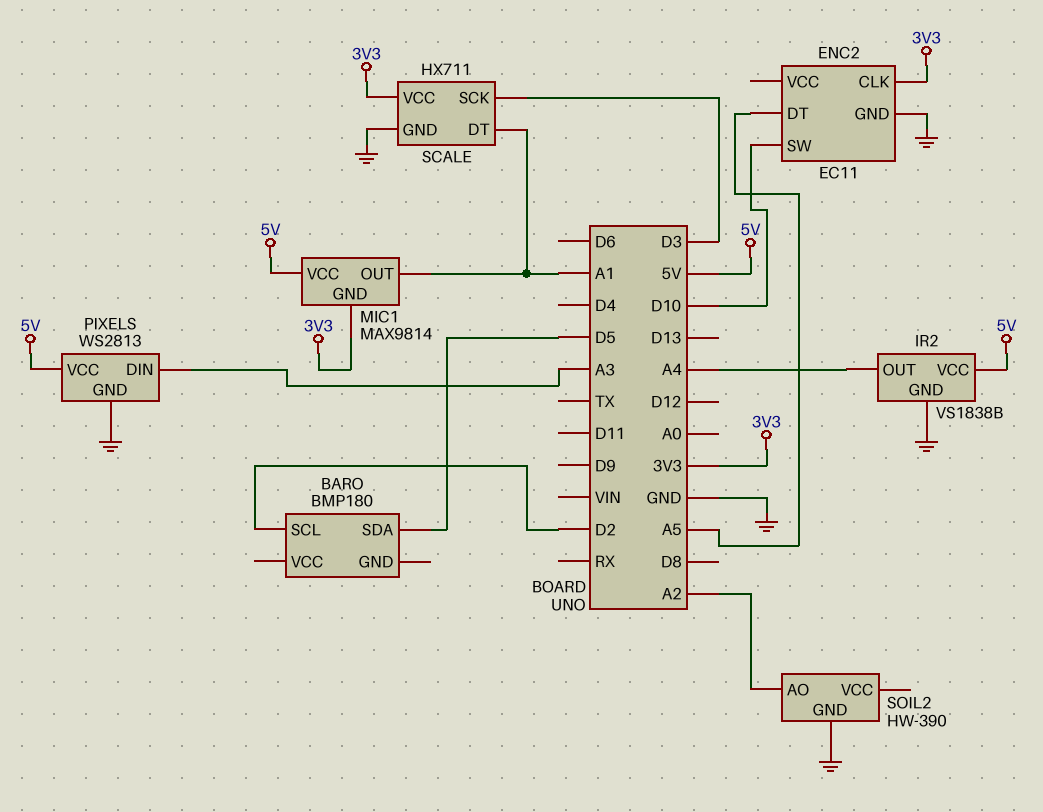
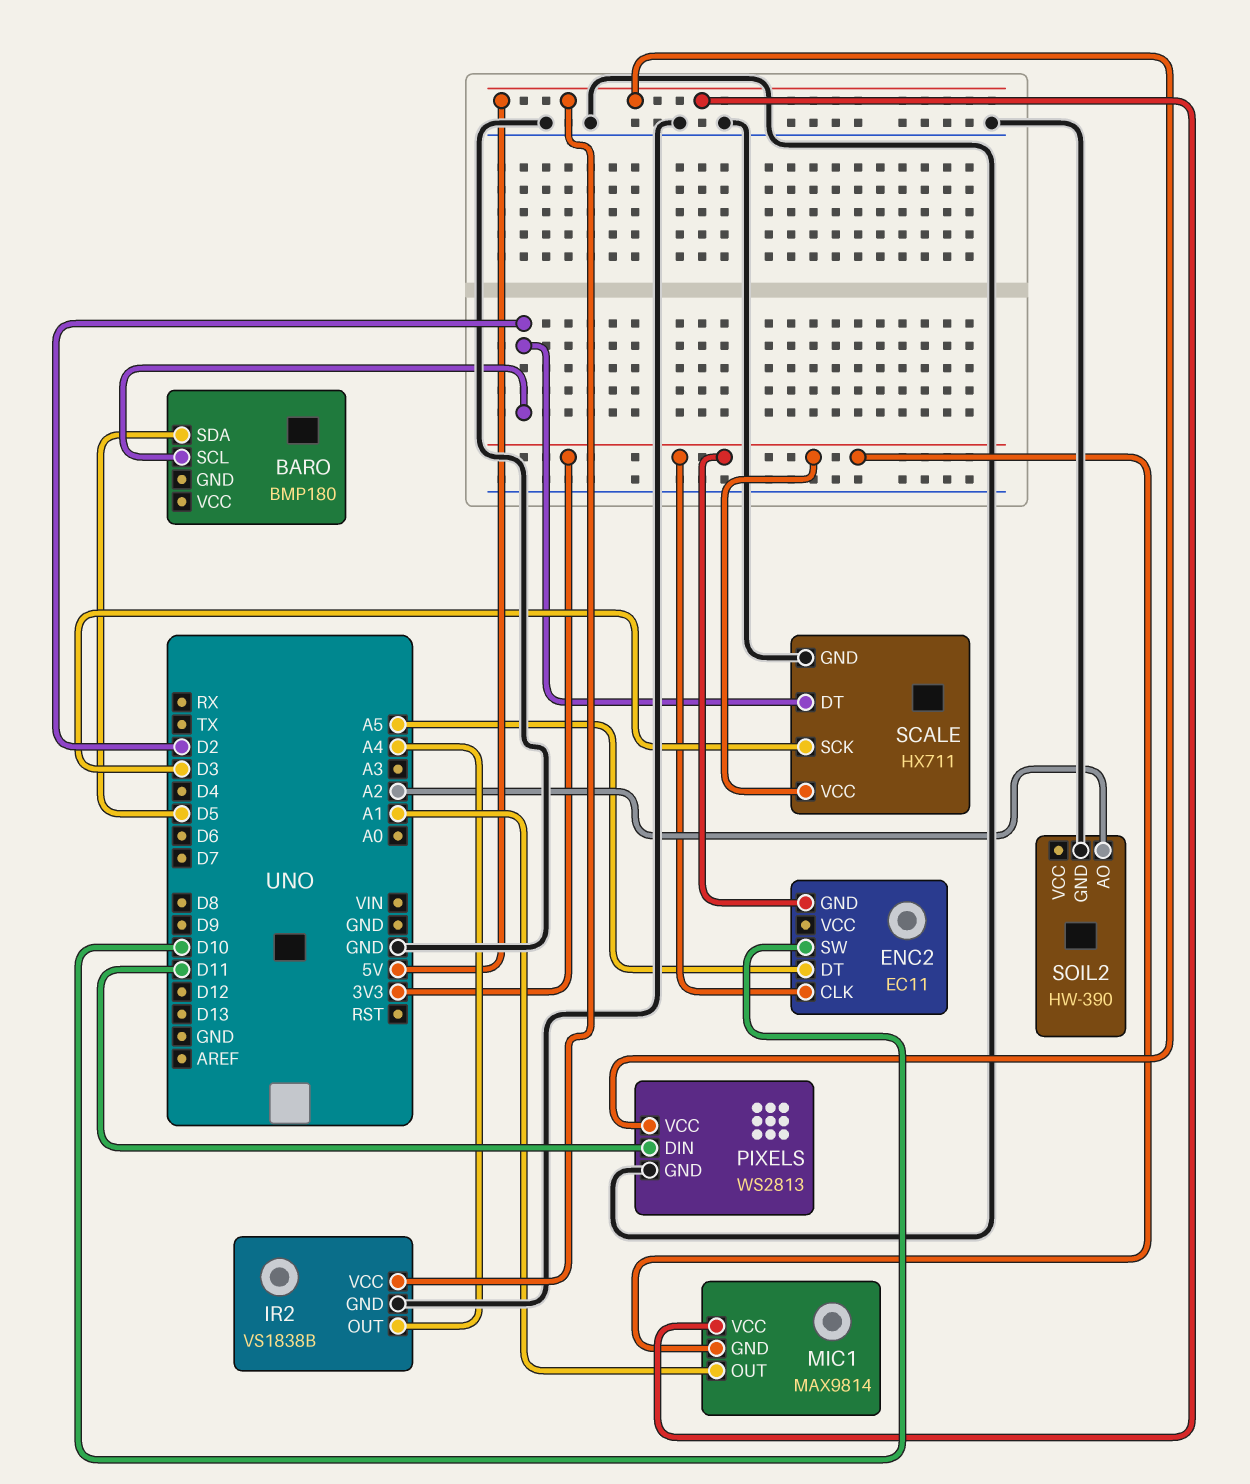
ENC2 pin GND: GND -> 3V3
PIXELS pin DIN: A3 -> D11
SCALE pin DT: A1 -> D2

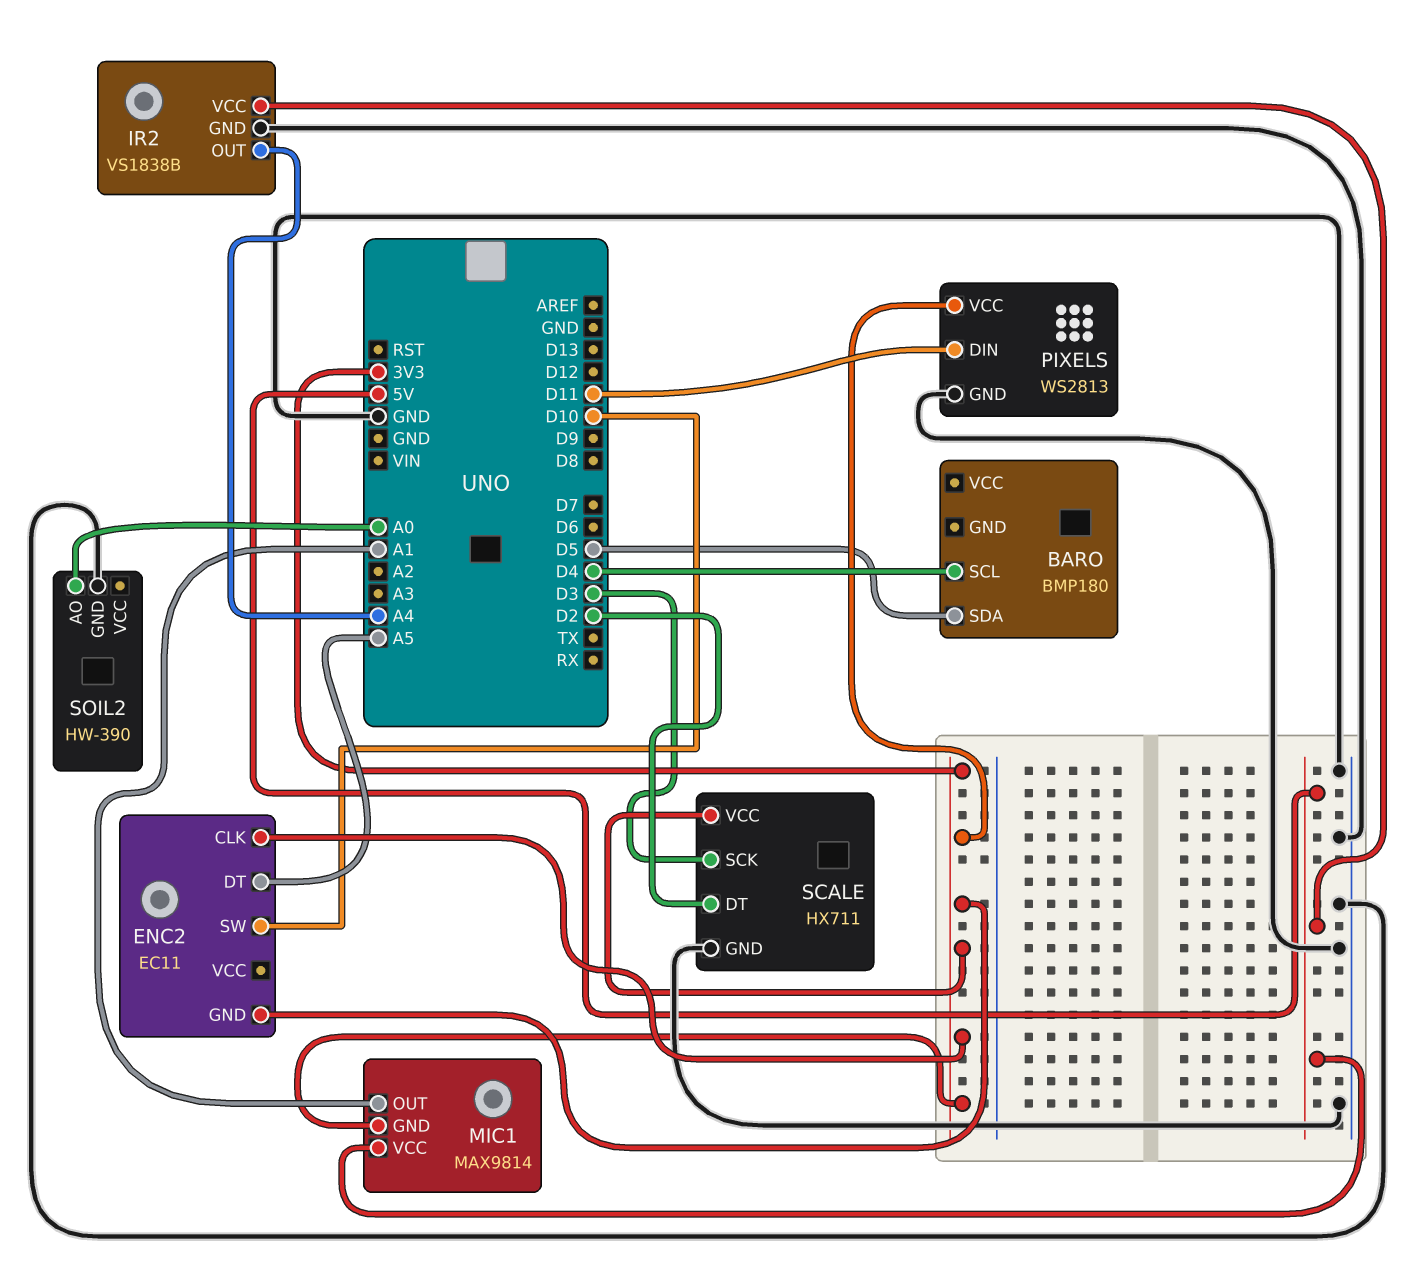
BARO pin SCL: D2 -> D4
PIXELS pin VCC: 5V -> 3V3
SOIL2 pin AO: A2 -> A0

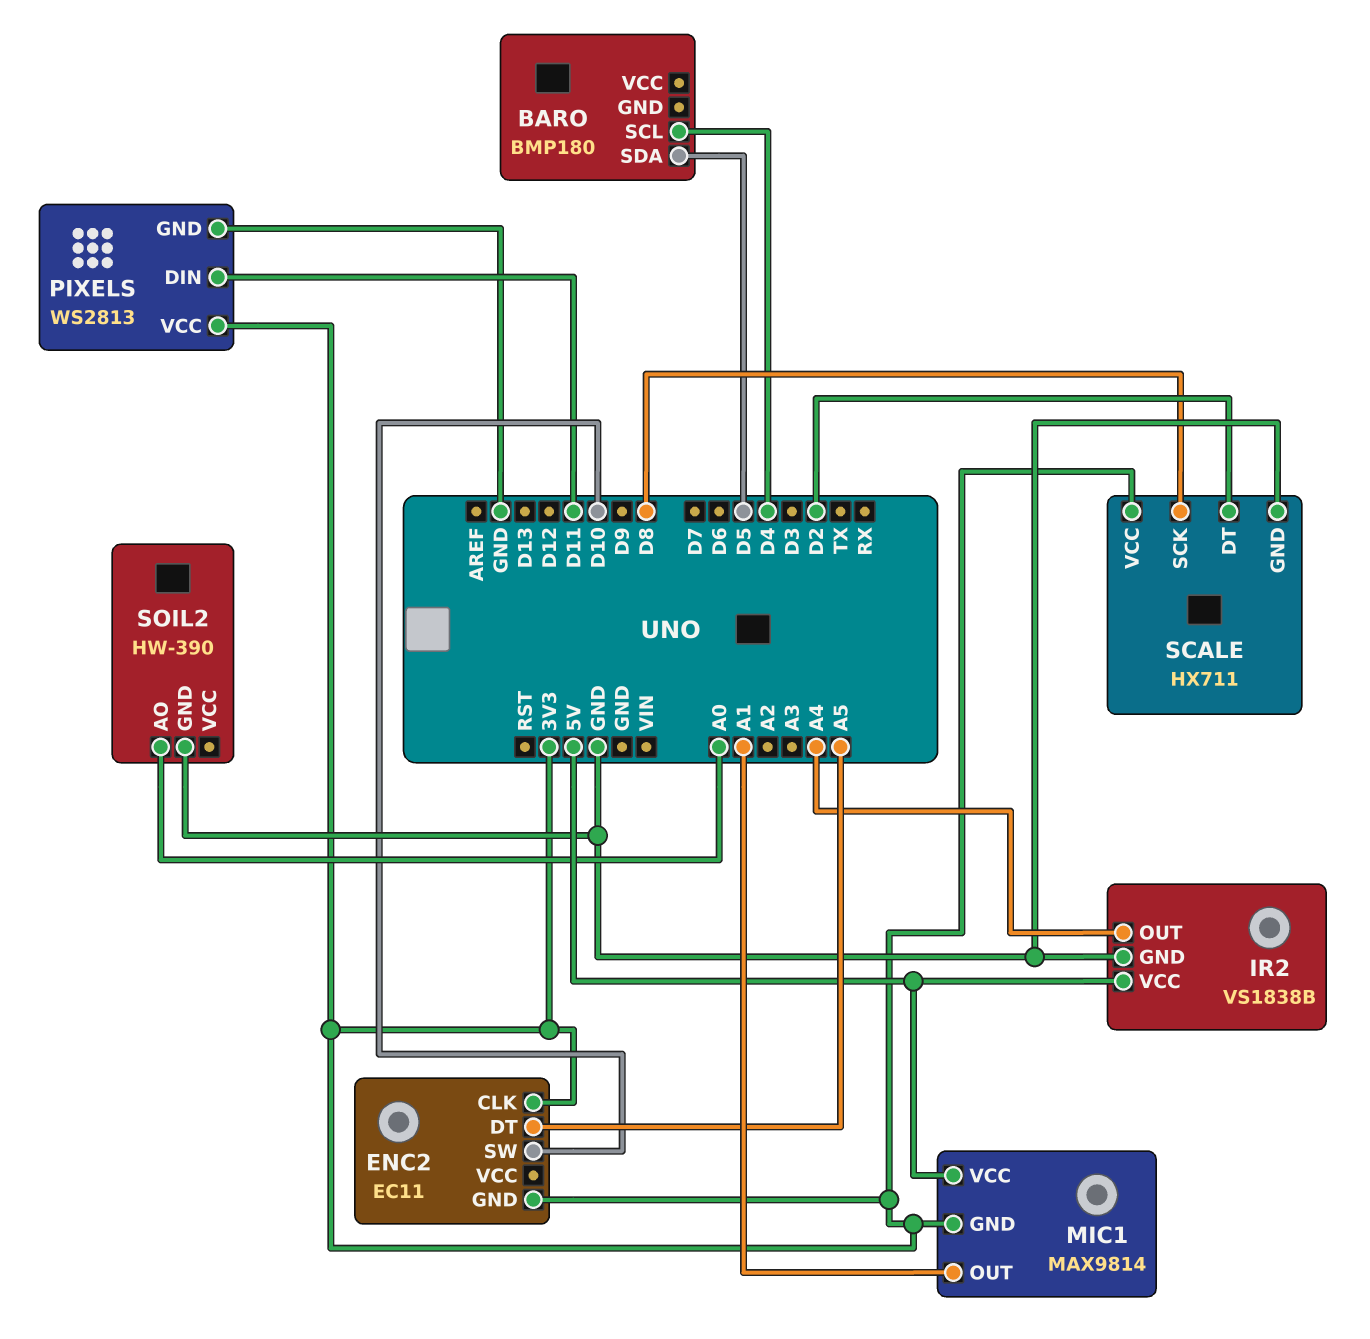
SCALE pin SCK: D3 -> D8

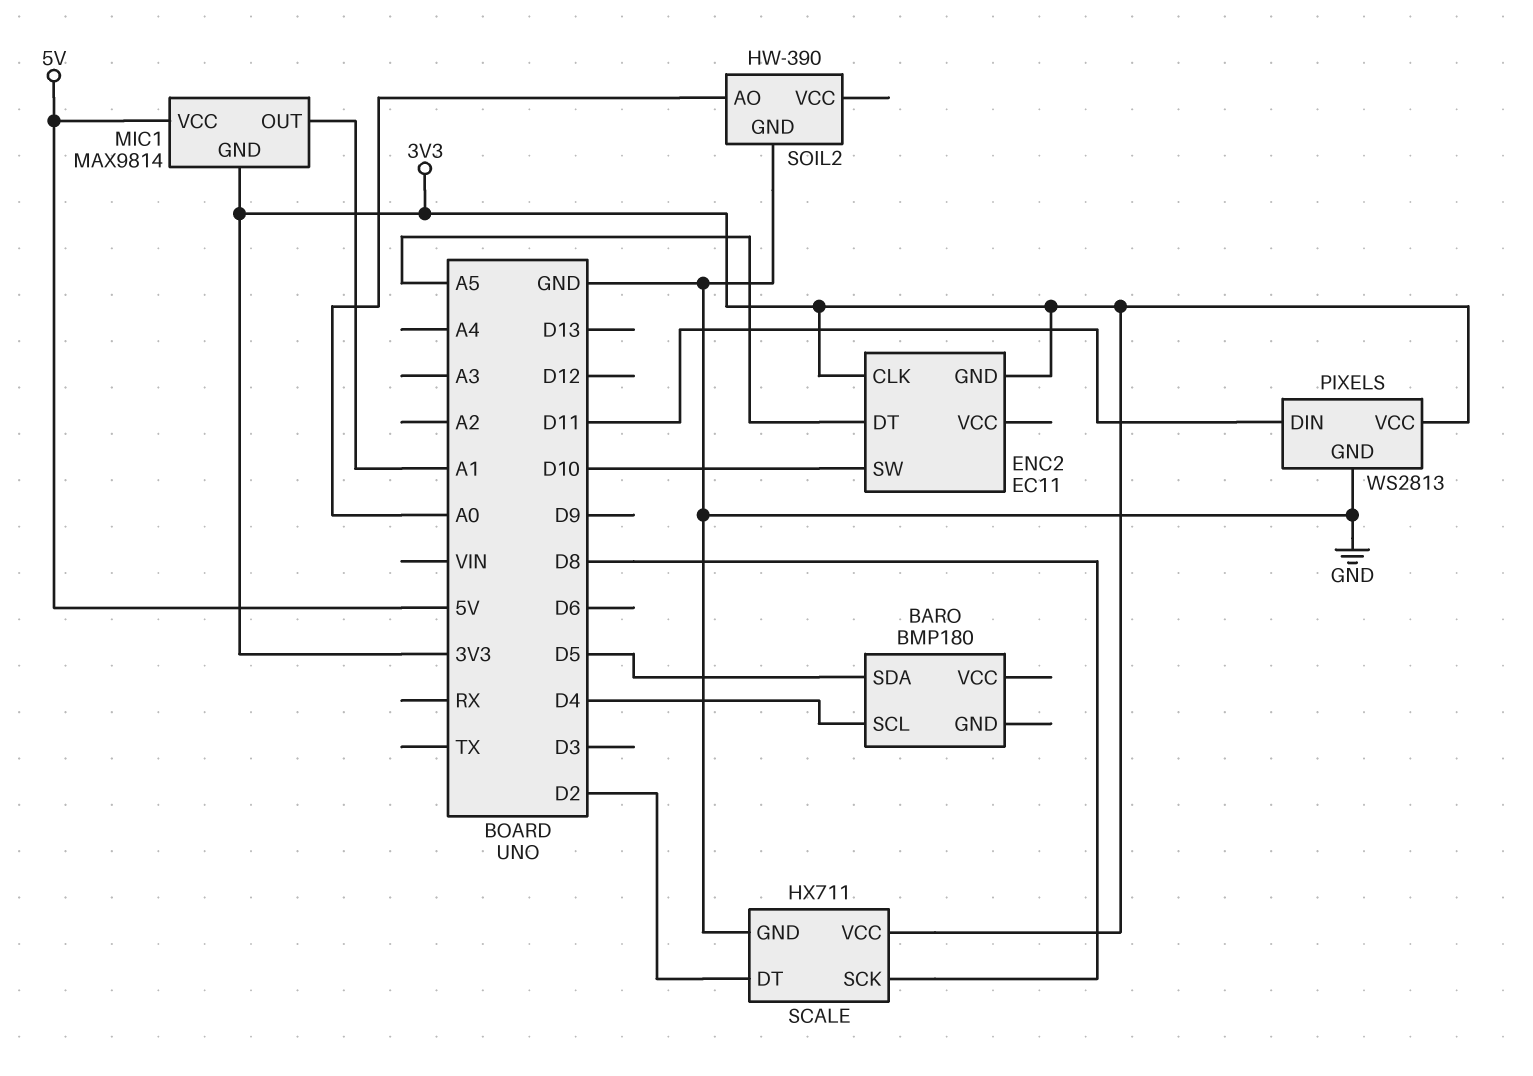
IR2: VS1838B -> none
IR2 pin GND: GND -> none
IR2 pin OUT: A4 -> none
IR2 pin VCC: 5V -> none

